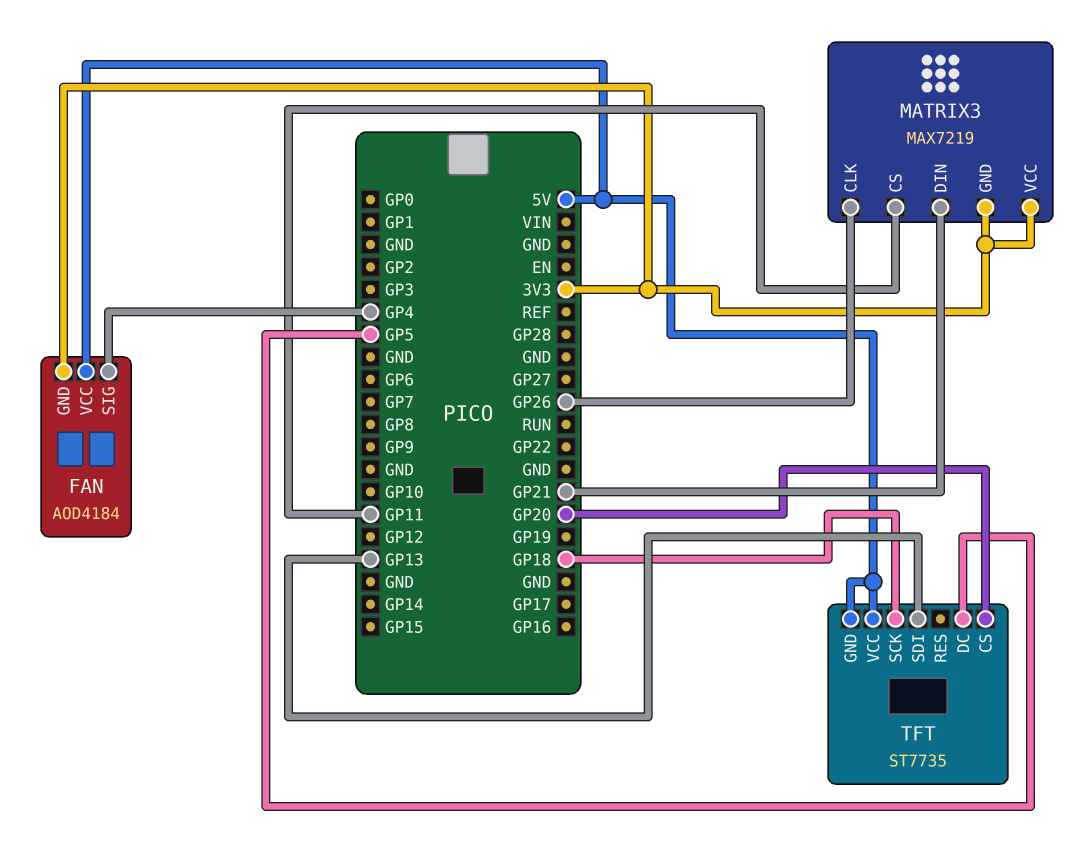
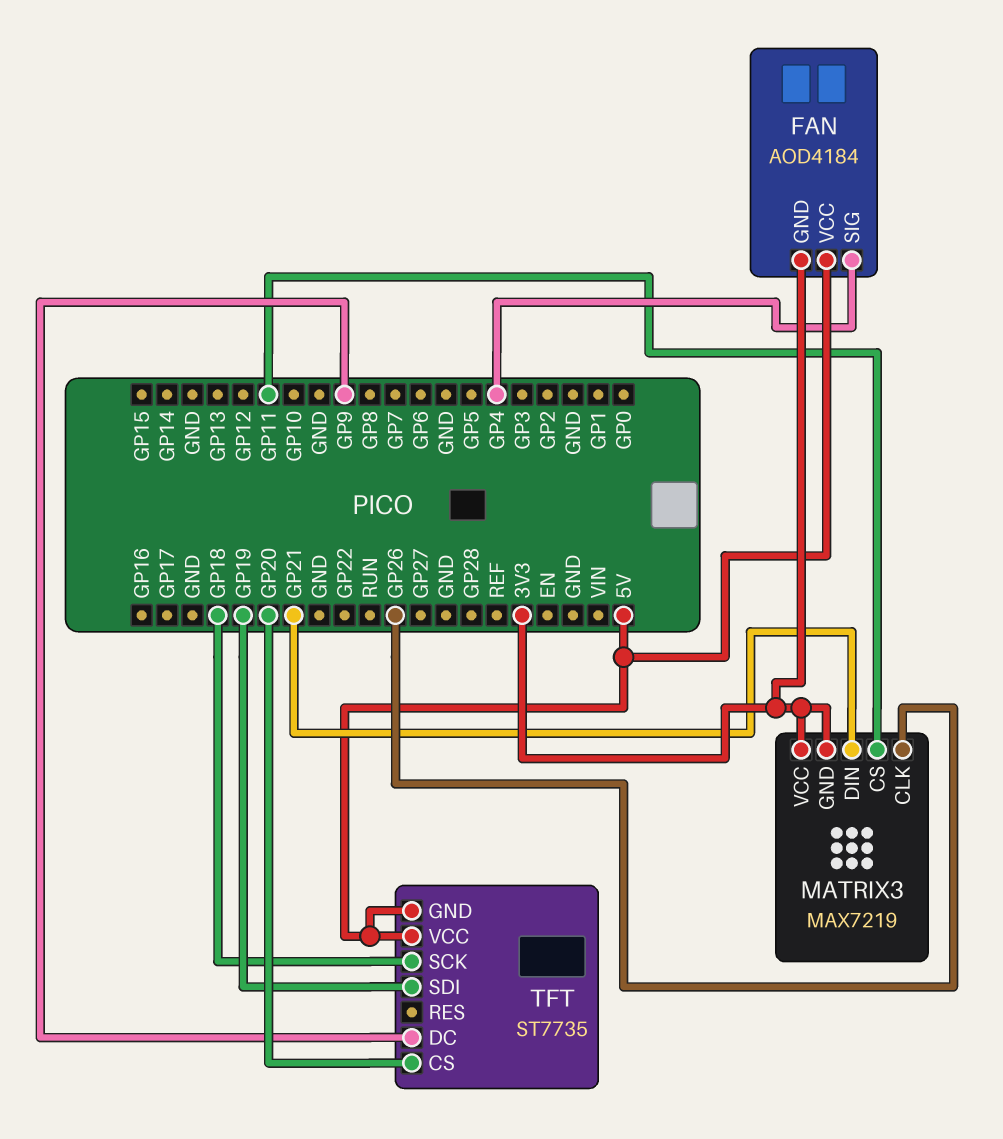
TFT pin DC: GP5 -> GP9
TFT pin SDI: GP13 -> GP19

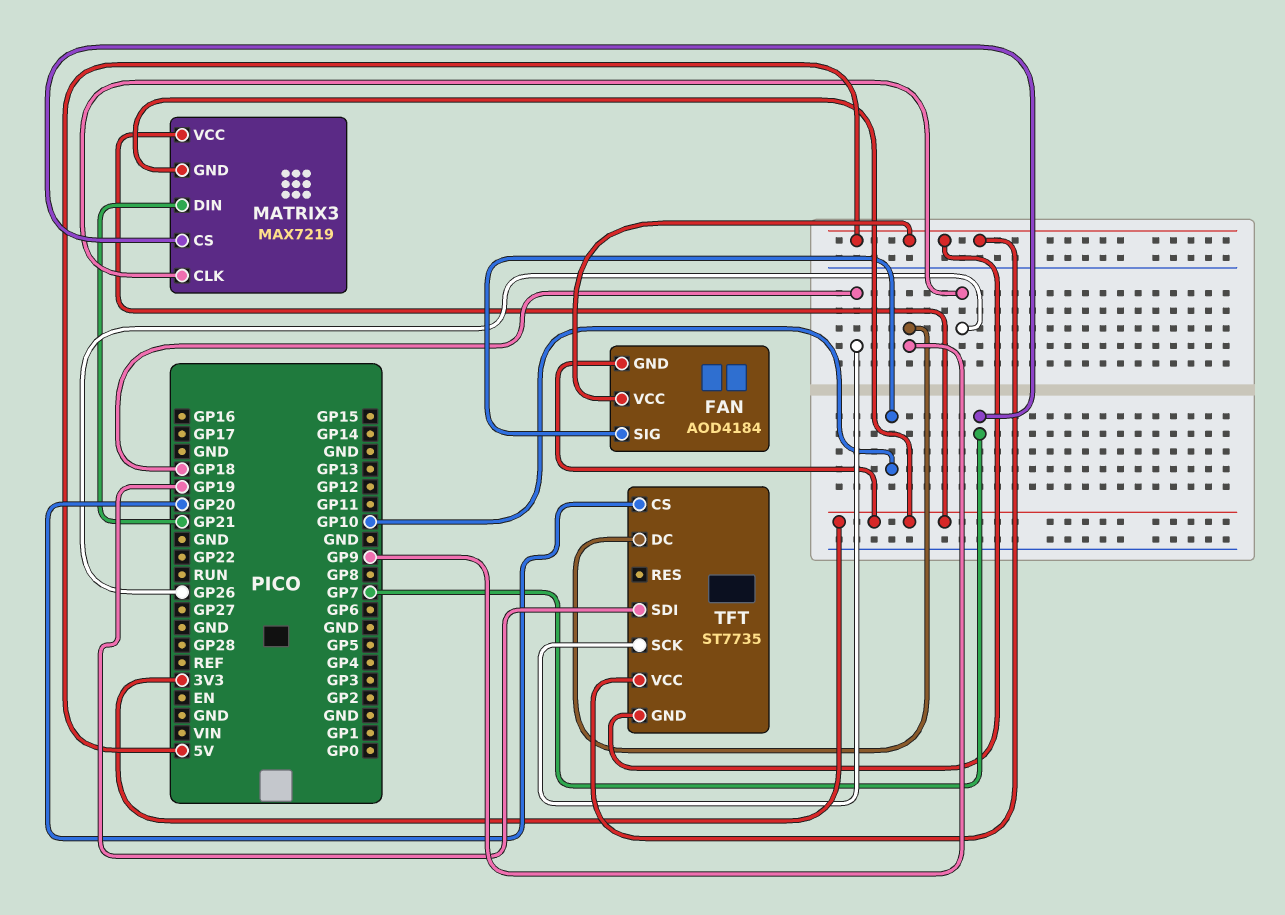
FAN pin SIG: GP4 -> GP10
MATRIX3 pin CS: GP11 -> GP7

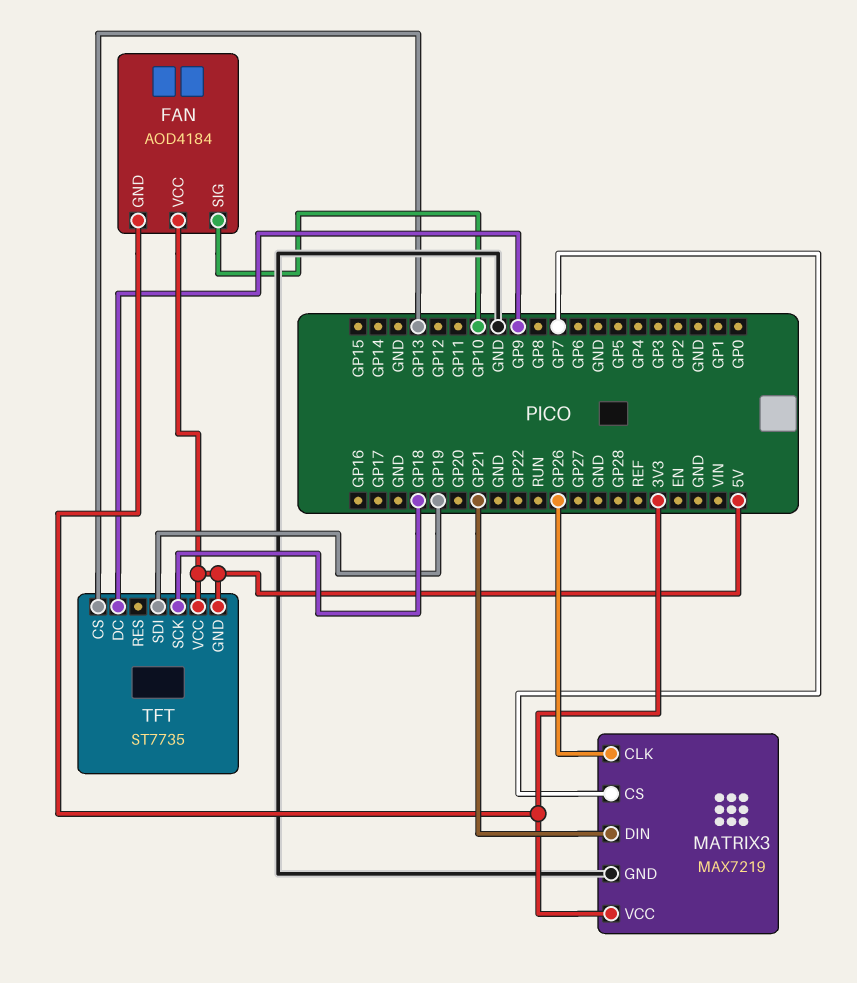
MATRIX3 pin GND: 3V3 -> GND
TFT pin CS: GP20 -> GP13

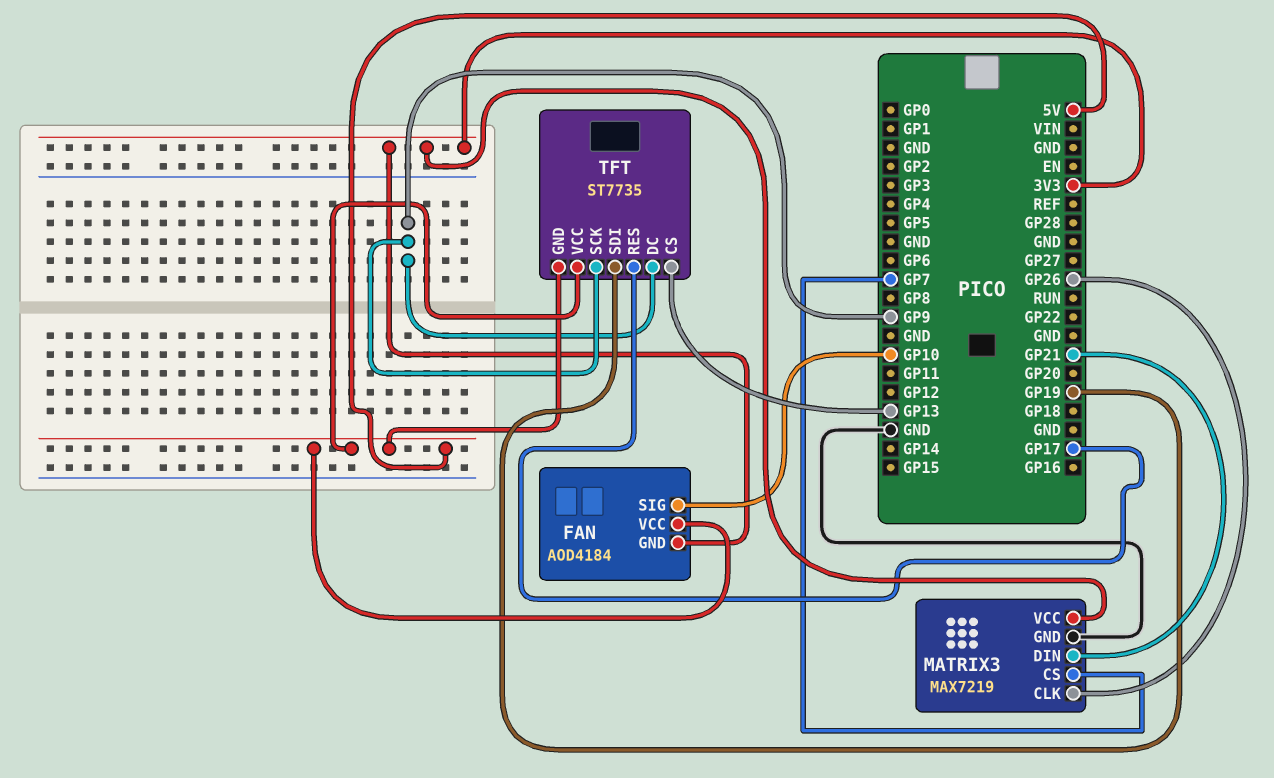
TFT pin RES: none -> GP17
TFT pin SCK: GP18 -> GP9

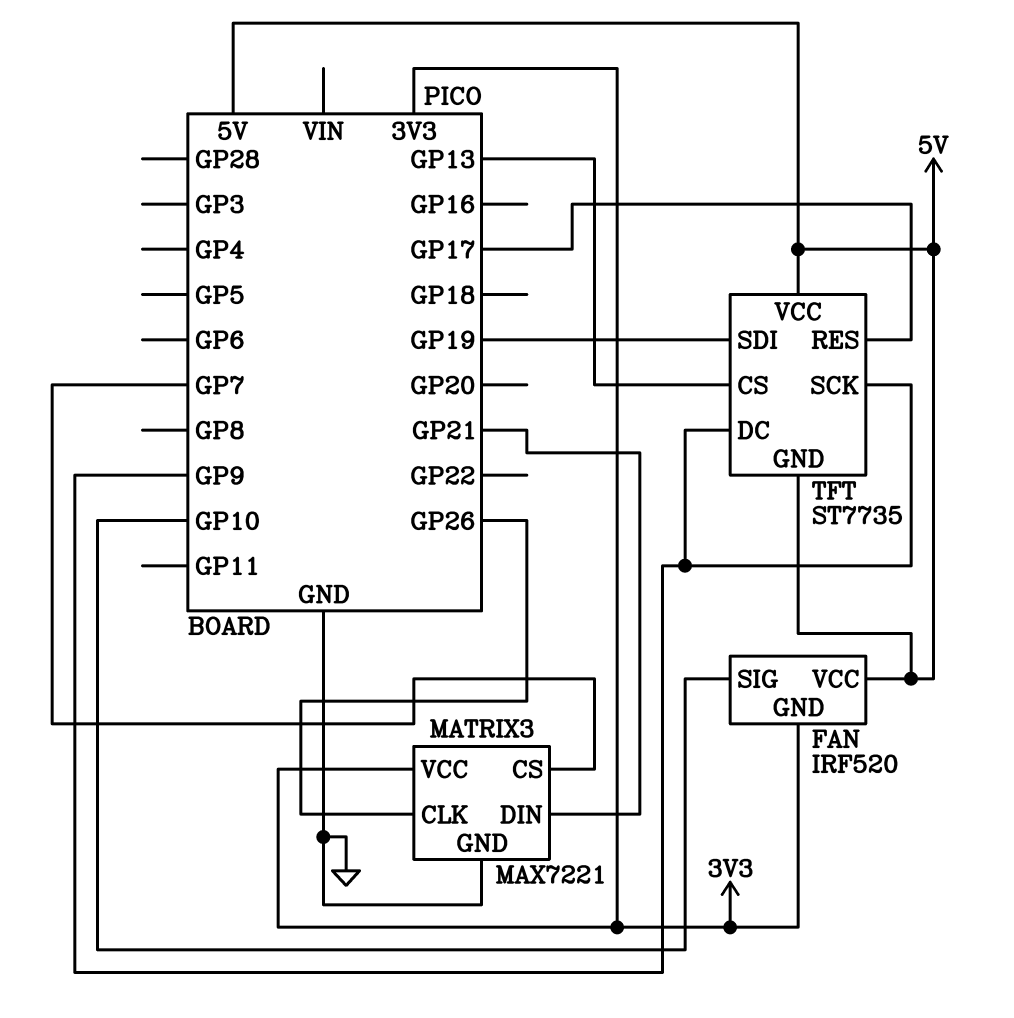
FAN: AOD4184 -> IRF520
MATRIX3: MAX7219 -> MAX7221

